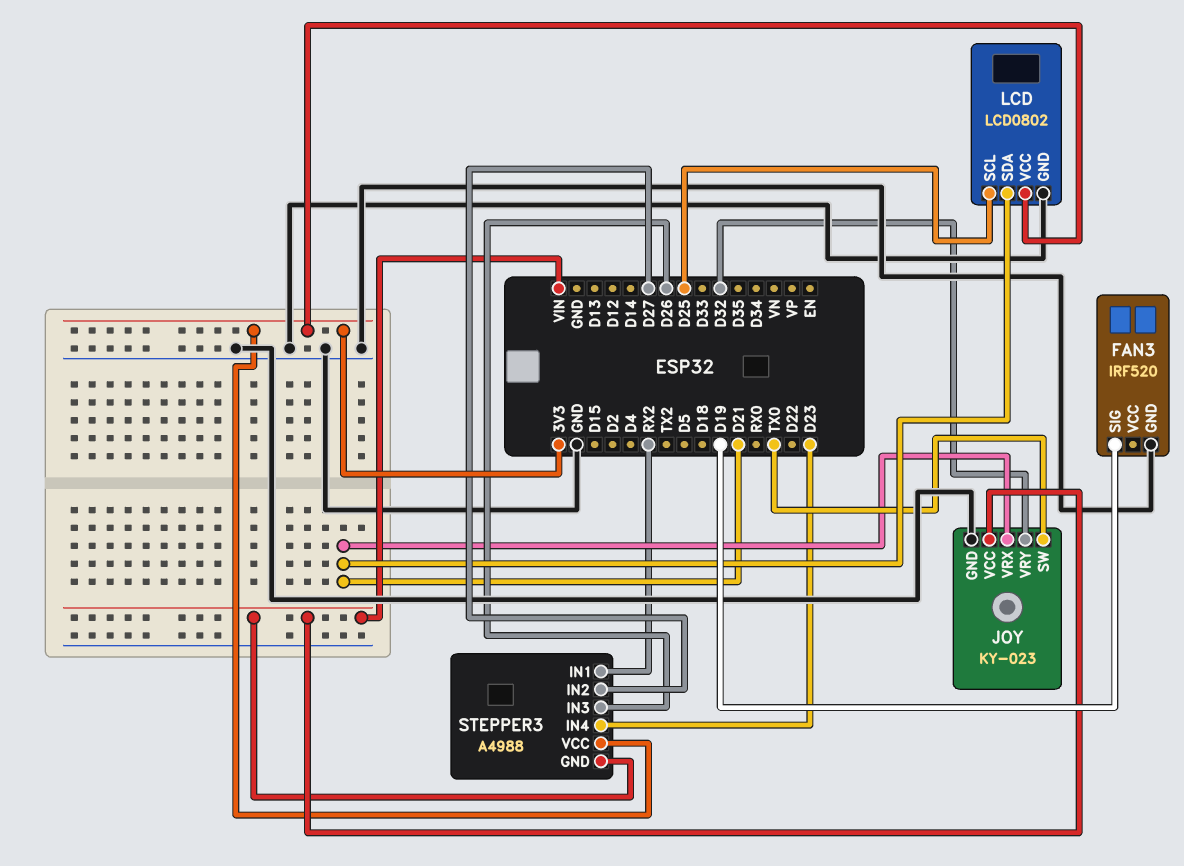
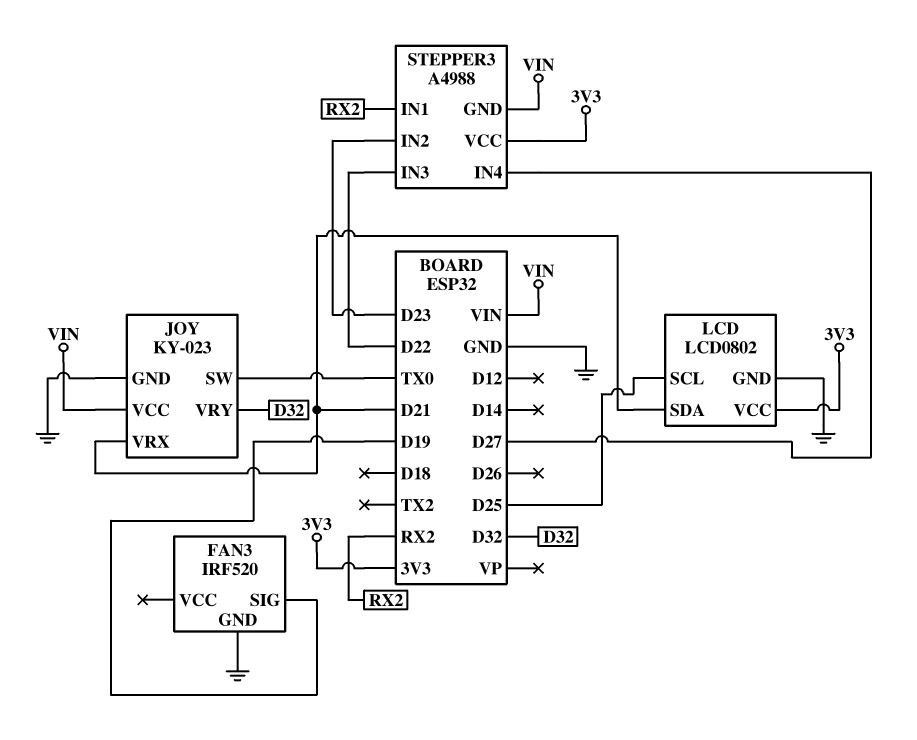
STEPPER3 pin IN2: D27 -> D23
STEPPER3 pin IN3: D26 -> D22
STEPPER3 pin IN4: D23 -> D27

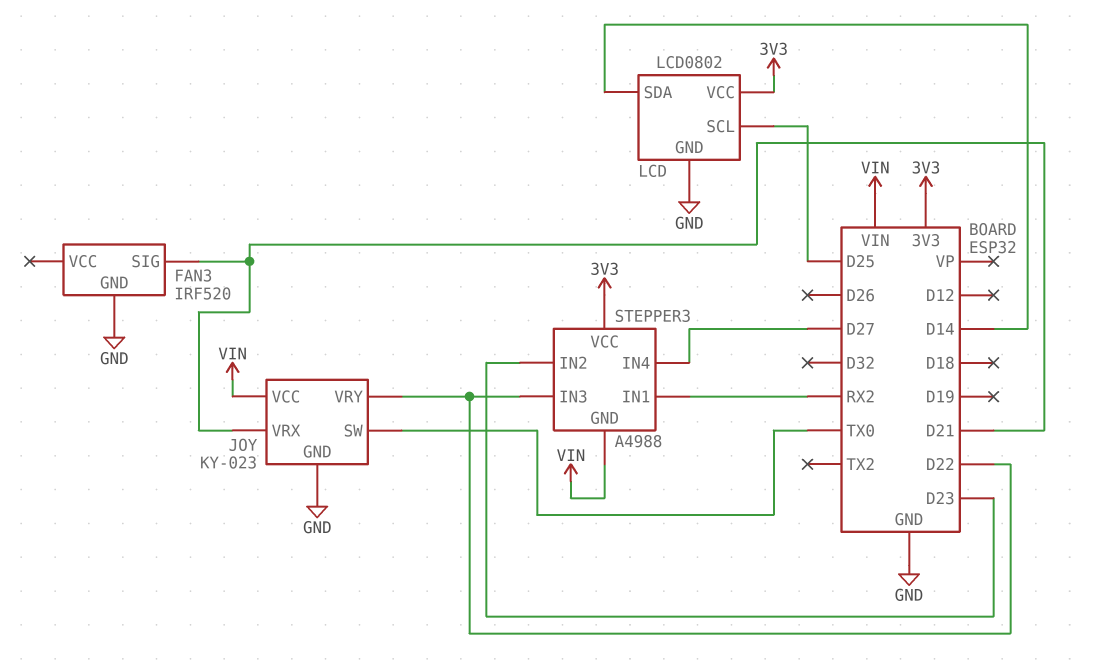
FAN3 pin SIG: D19 -> D21
JOY pin VRY: D32 -> D22
LCD pin SDA: D21 -> D14

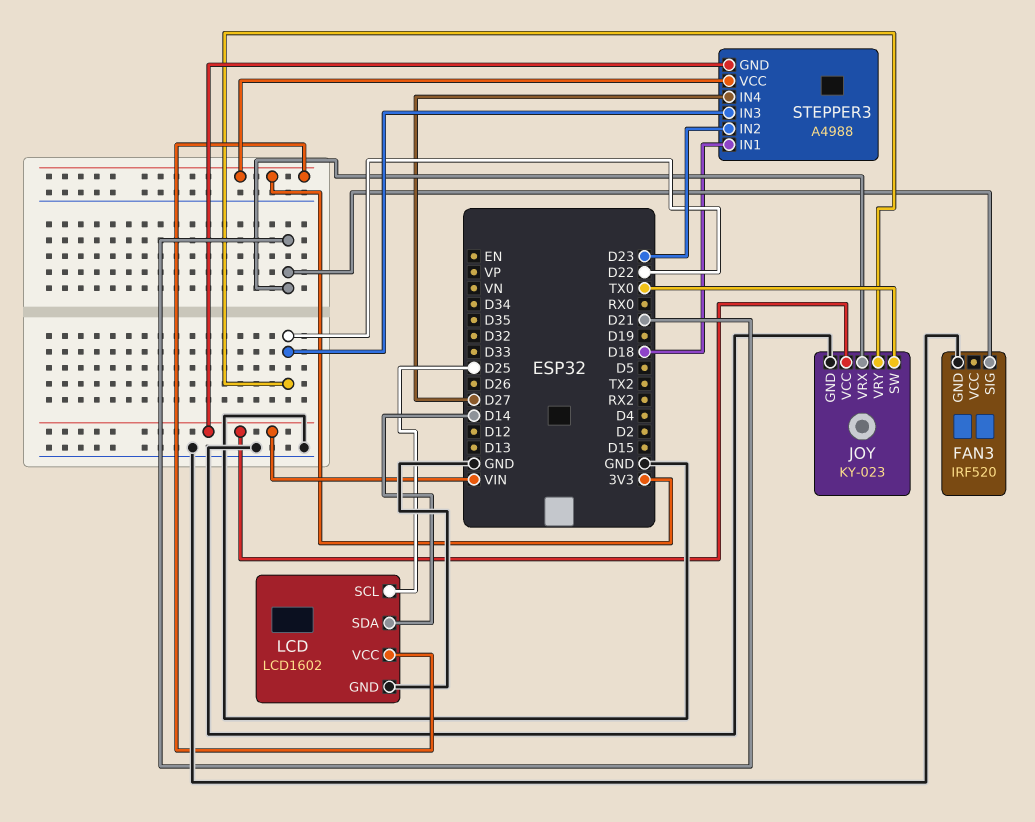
LCD: LCD0802 -> LCD1602
STEPPER3 pin IN1: RX2 -> D18

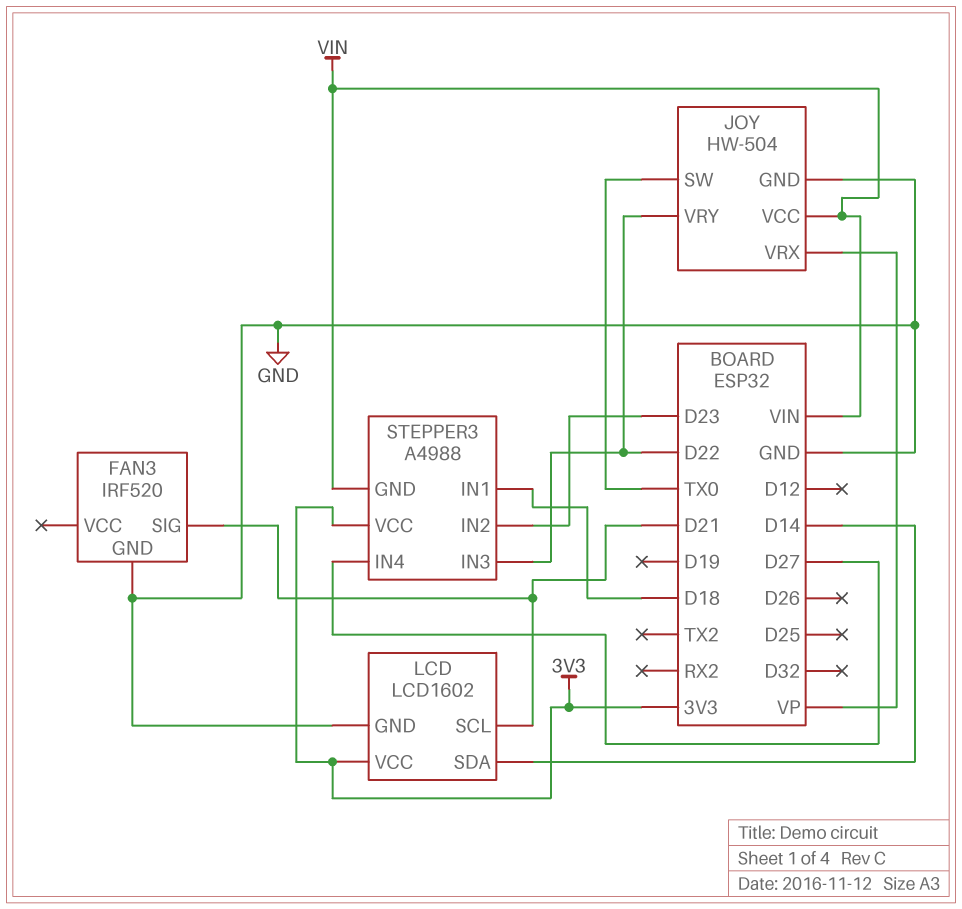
JOY: KY-023 -> HW-504
JOY pin VRX: D21 -> VP
LCD pin SCL: D25 -> D21

